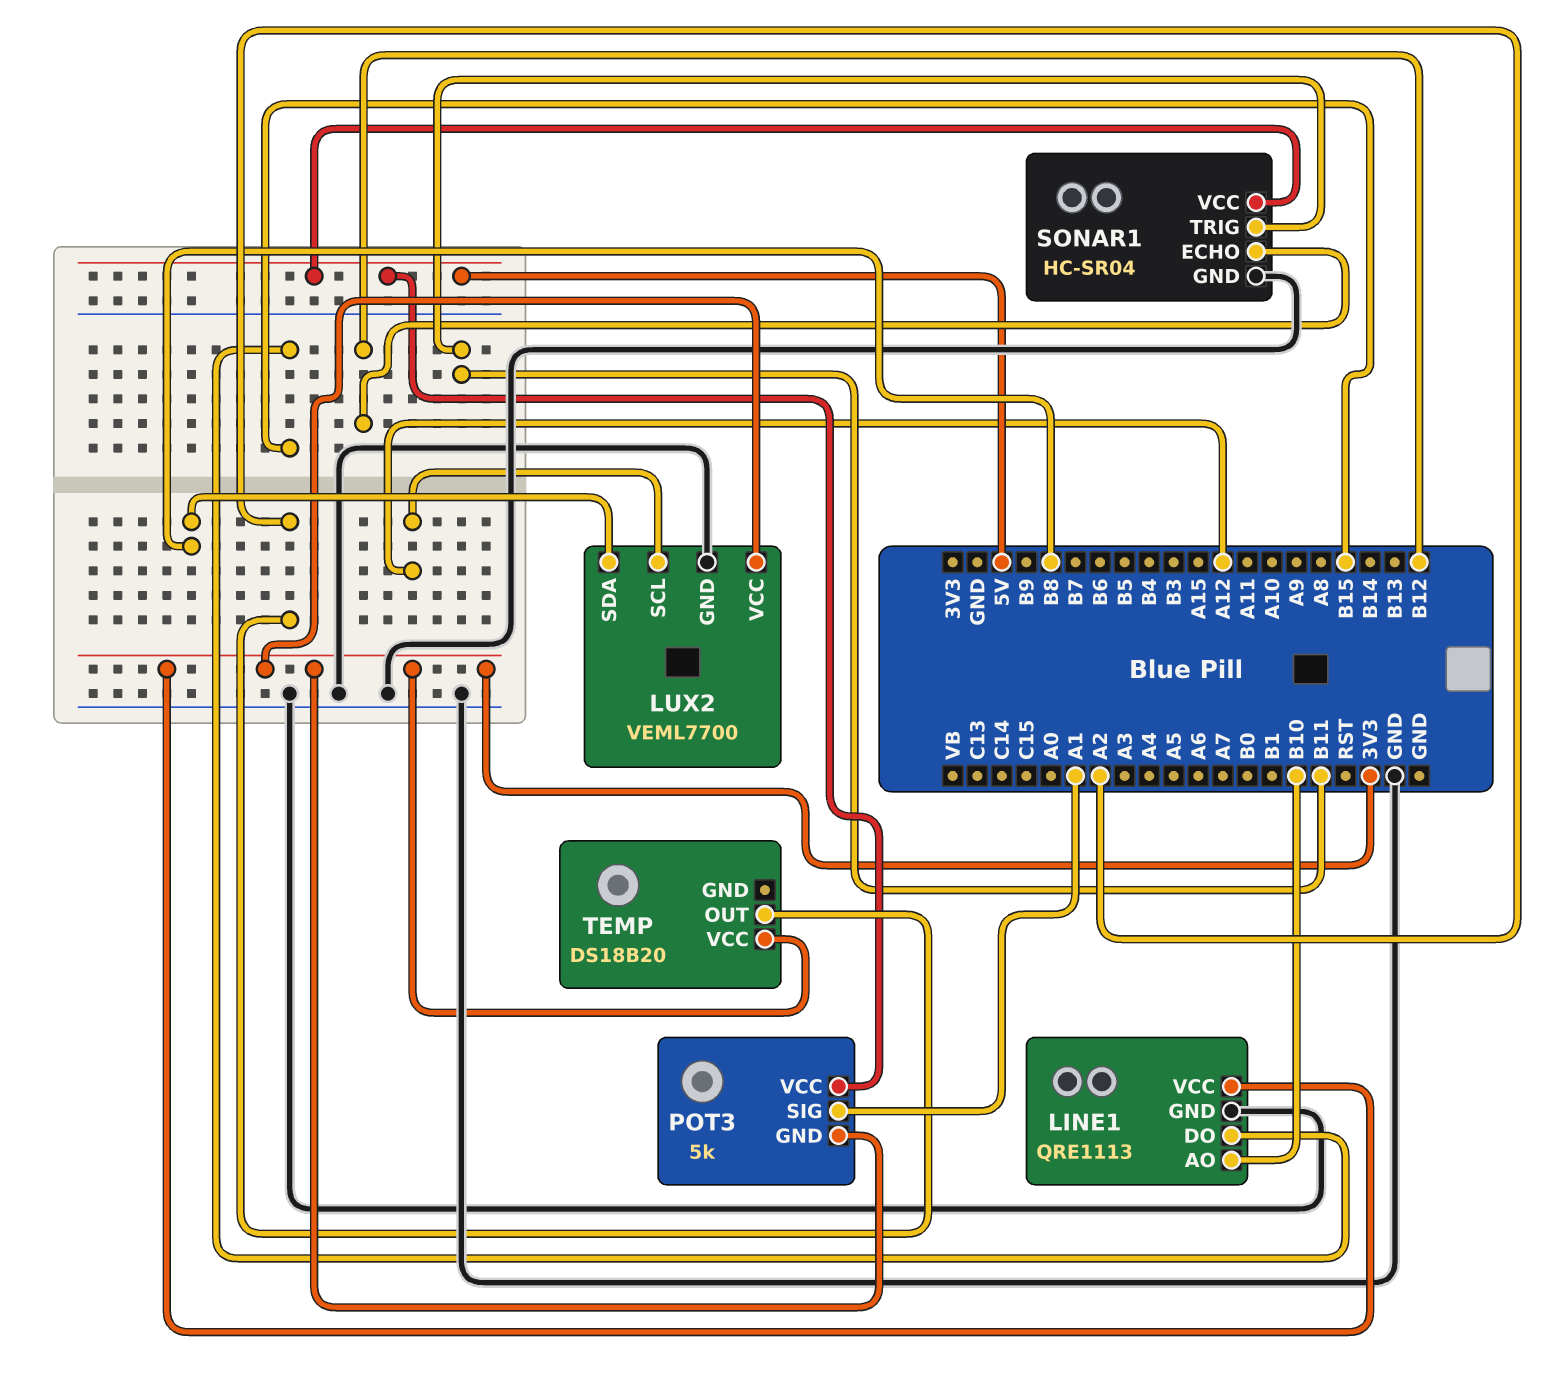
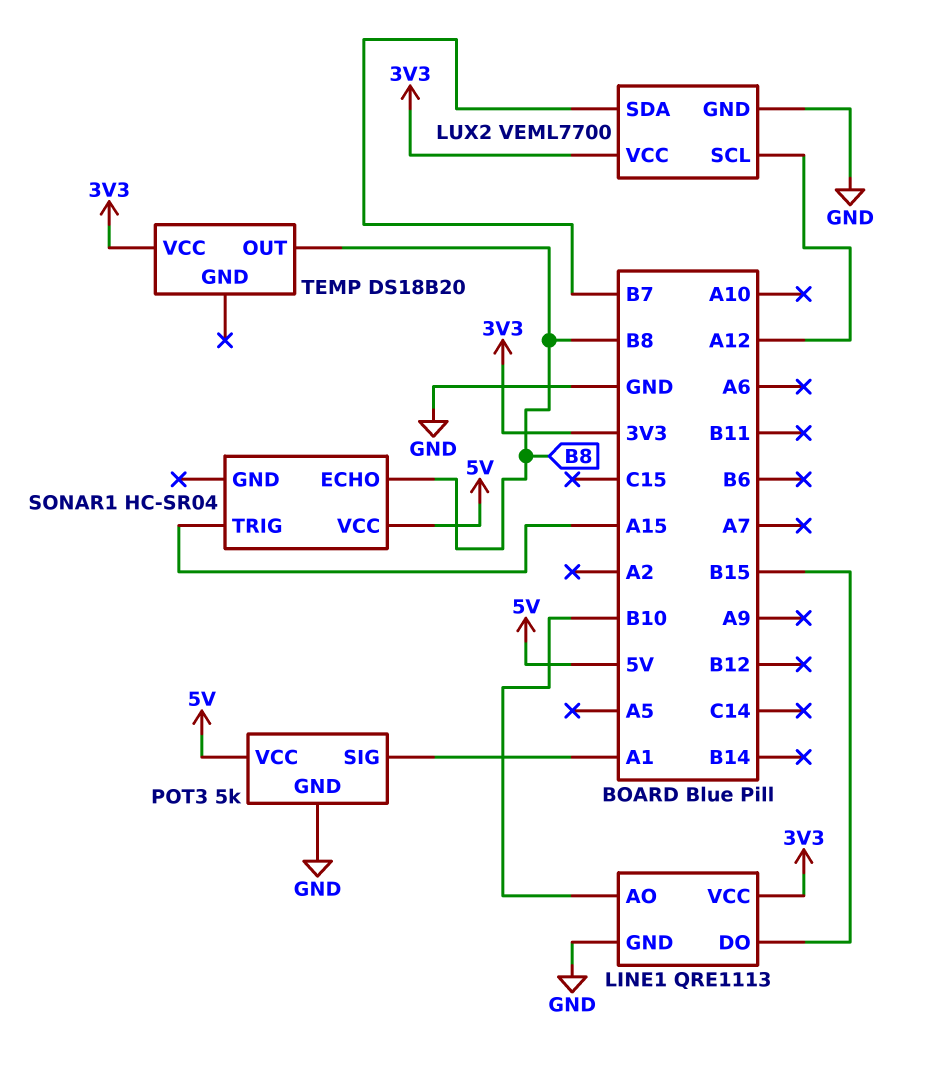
LUX2 pin SDA: B8 -> B7
POT3 pin GND: 3V3 -> GND
SONAR1 pin ECHO: B12 -> B8
SONAR1 pin GND: GND -> none
SONAR1 pin TRIG: B11 -> A15
TEMP pin OUT: A2 -> B8

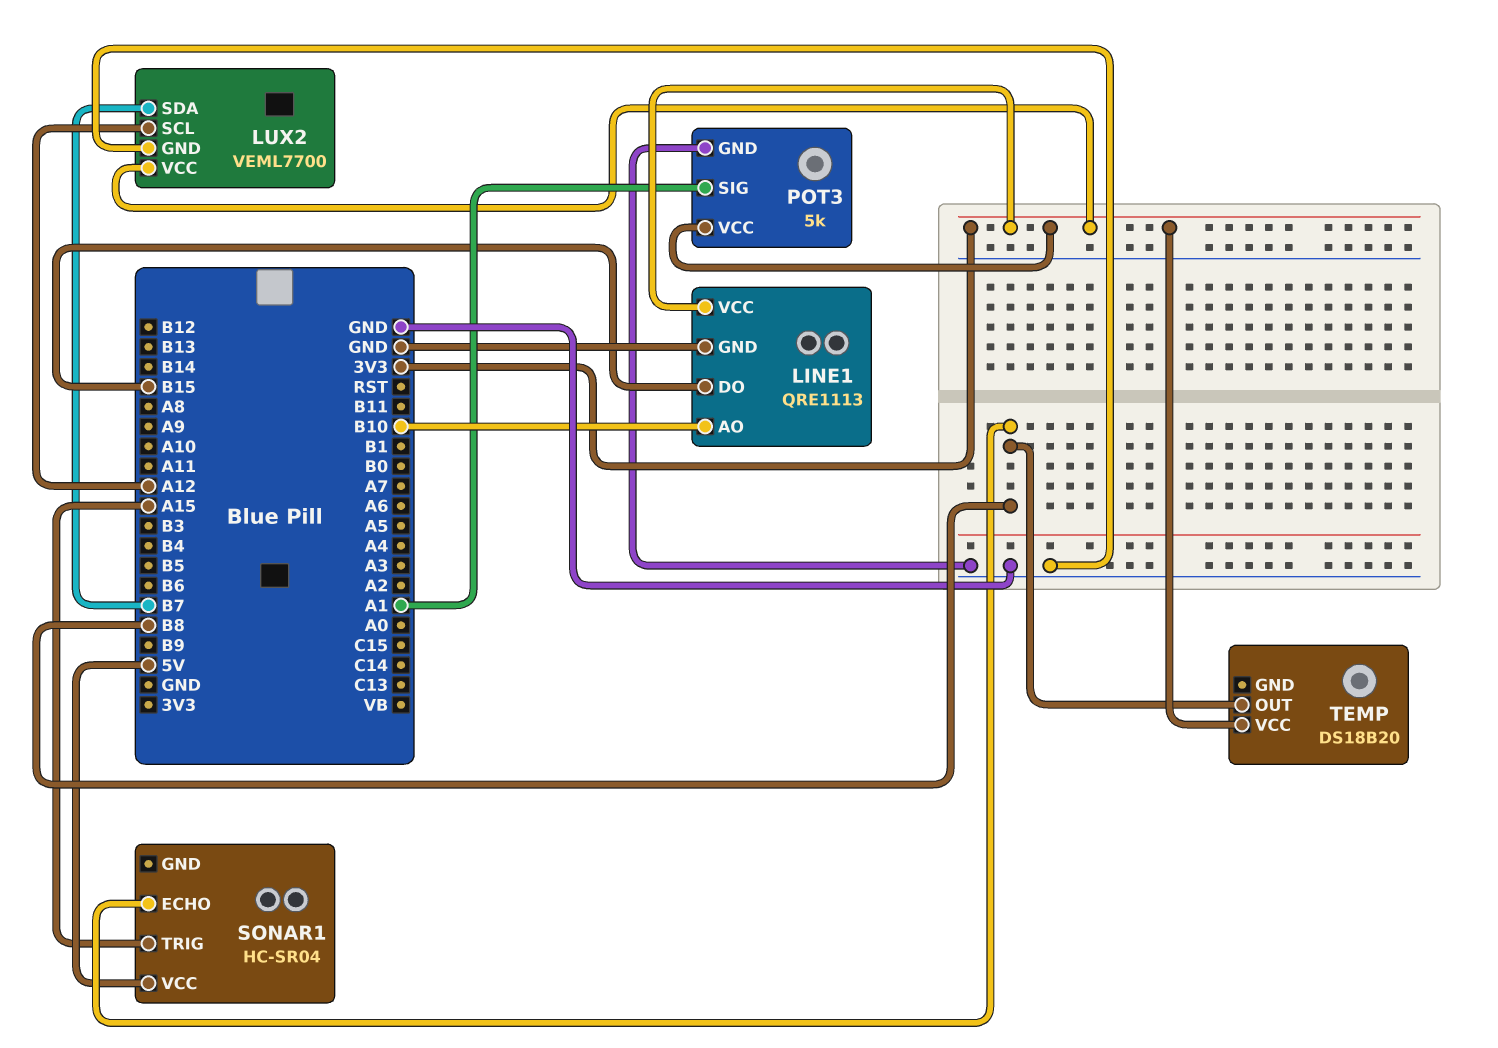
POT3 pin VCC: 5V -> 3V3

